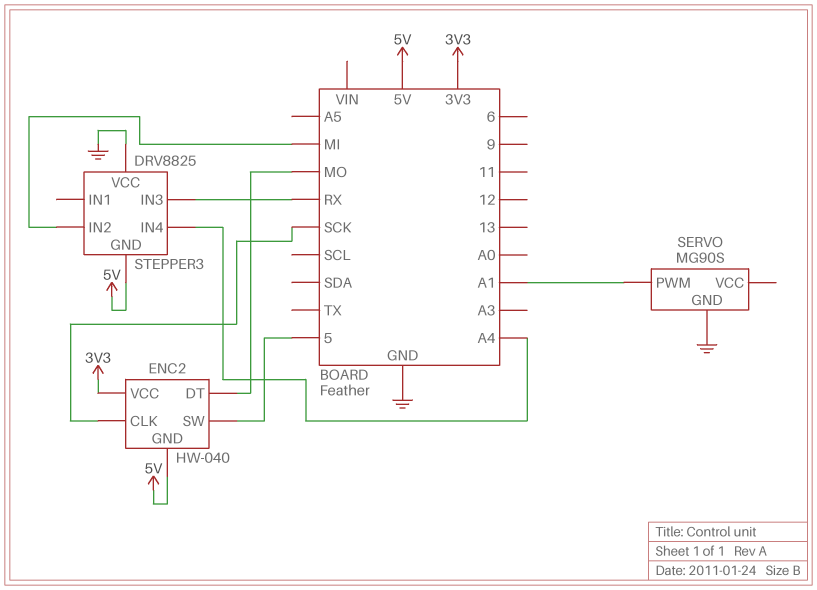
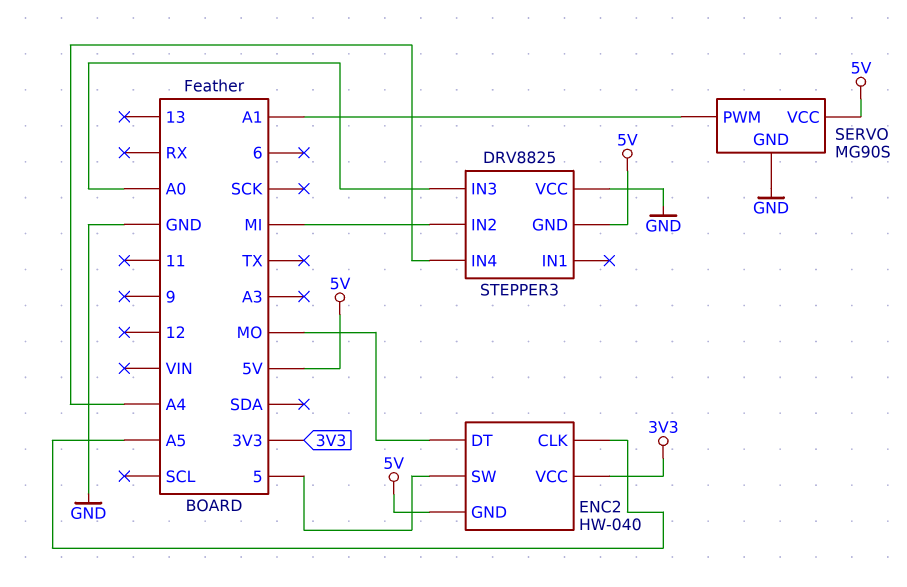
ENC2 pin CLK: SCK -> A5
SERVO pin VCC: none -> 5V
STEPPER3 pin IN3: RX -> A0

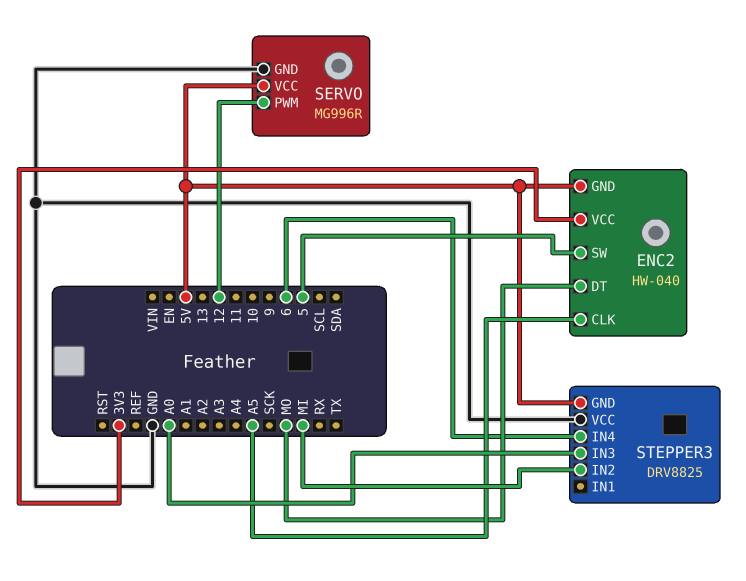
SERVO: MG90S -> MG996R
SERVO pin PWM: A1 -> 12
STEPPER3 pin IN4: A4 -> 6

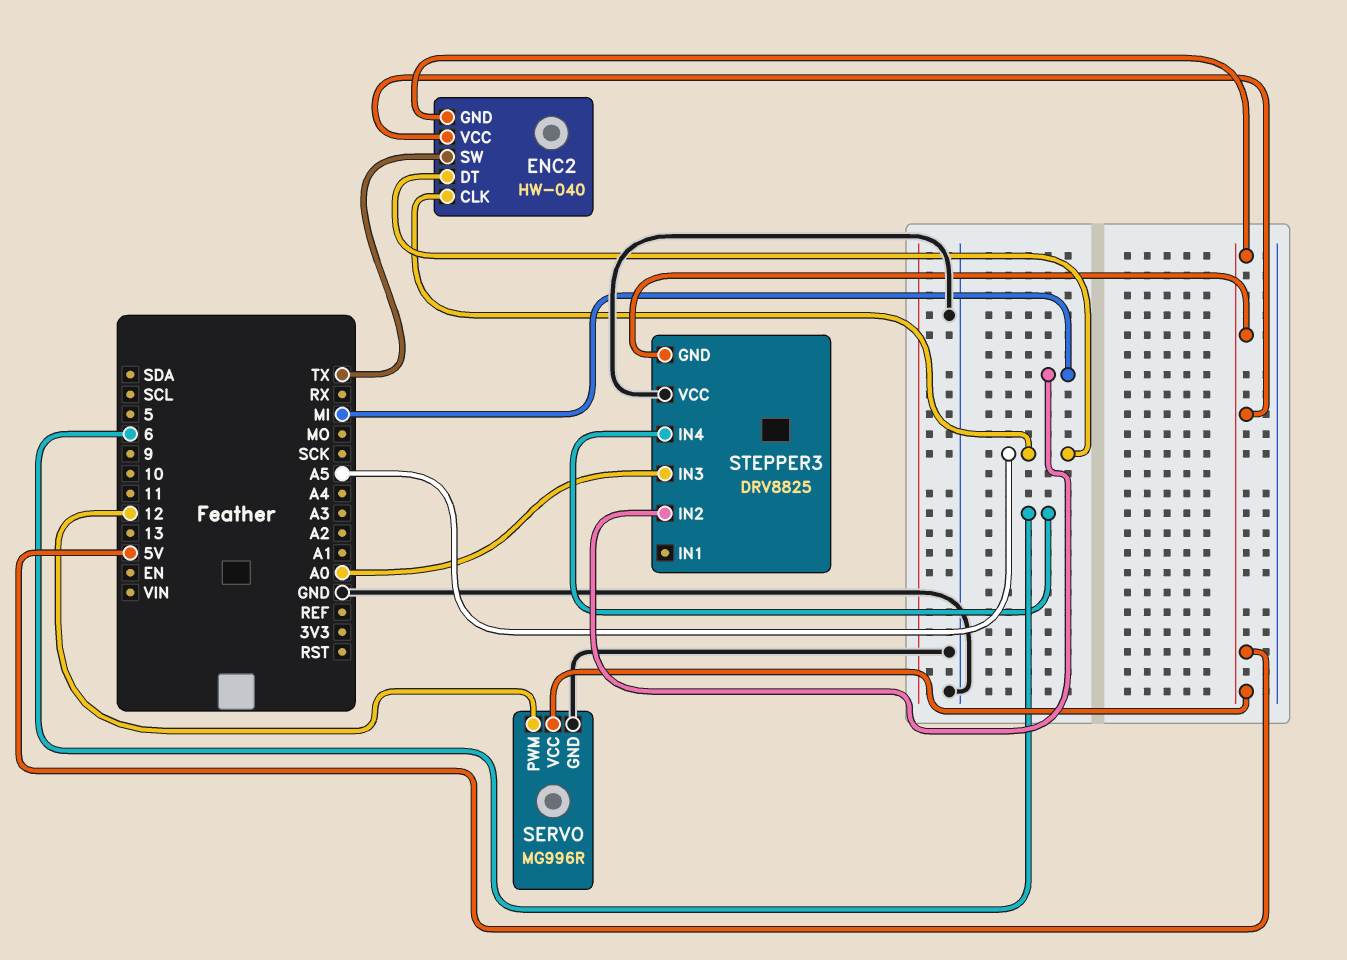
ENC2 pin DT: MO -> A5
ENC2 pin SW: 5 -> TX
ENC2 pin VCC: 3V3 -> 5V

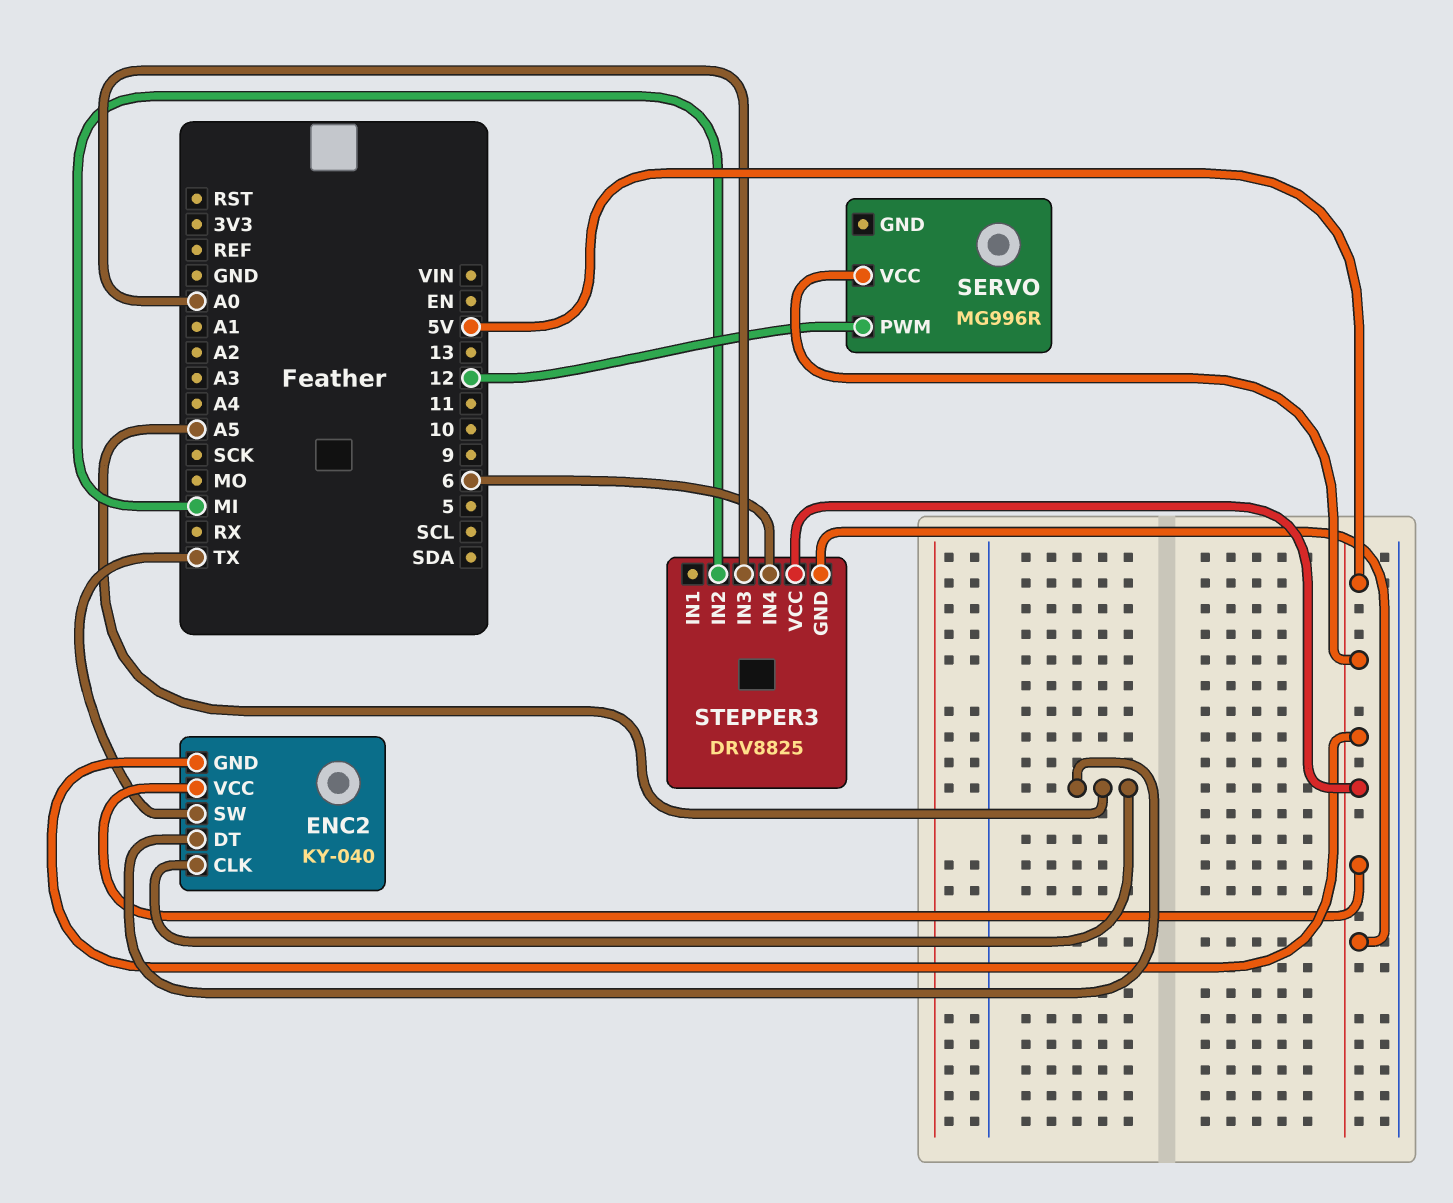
ENC2: HW-040 -> KY-040
SERVO pin GND: GND -> none
STEPPER3 pin VCC: GND -> 5V

